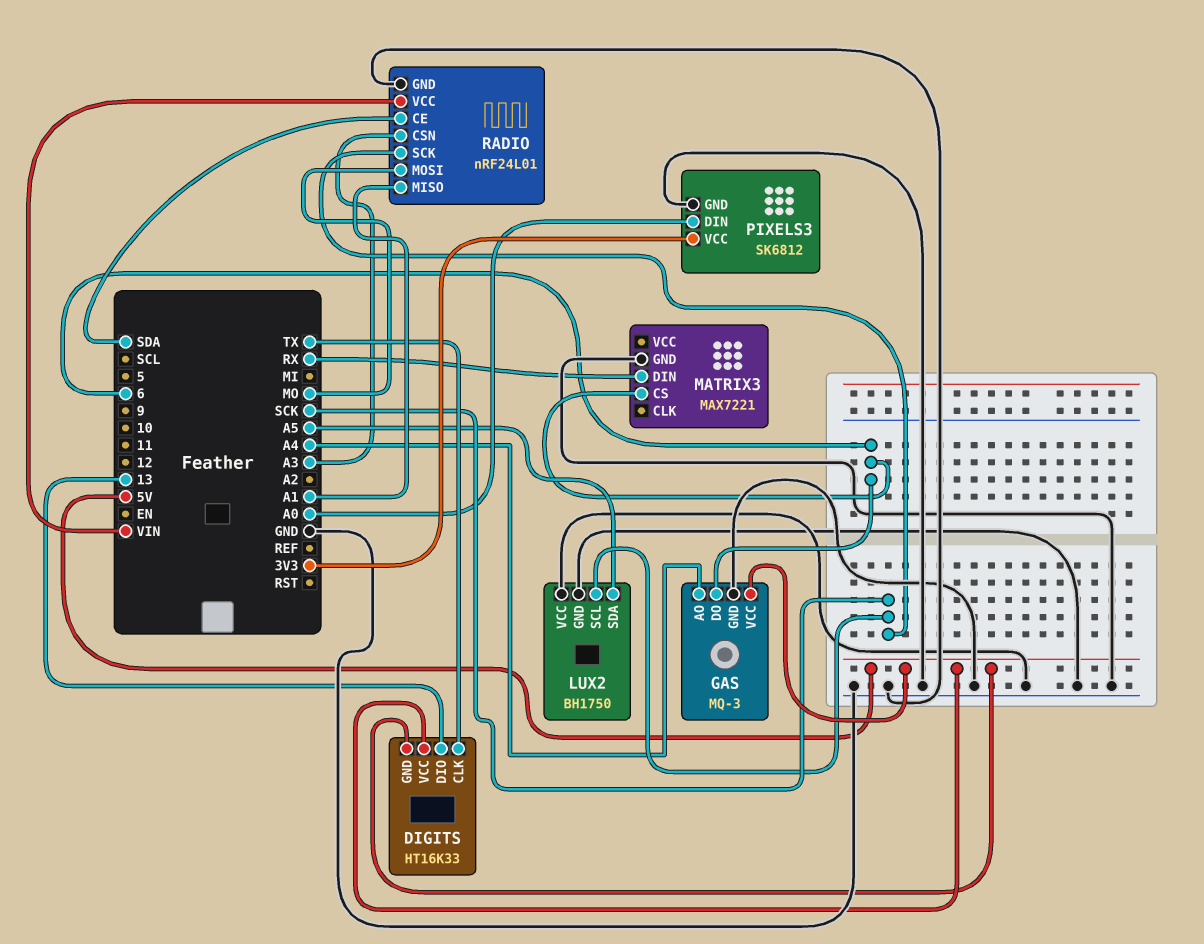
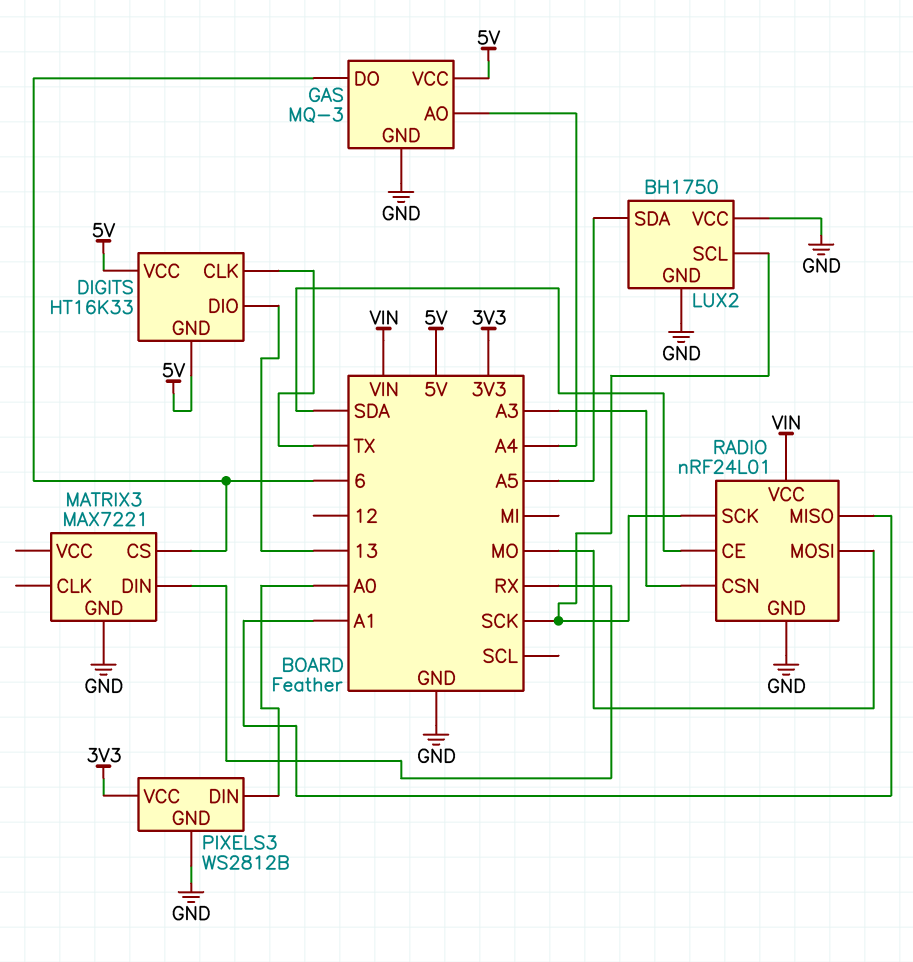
PIXELS3: SK6812 -> WS2812B

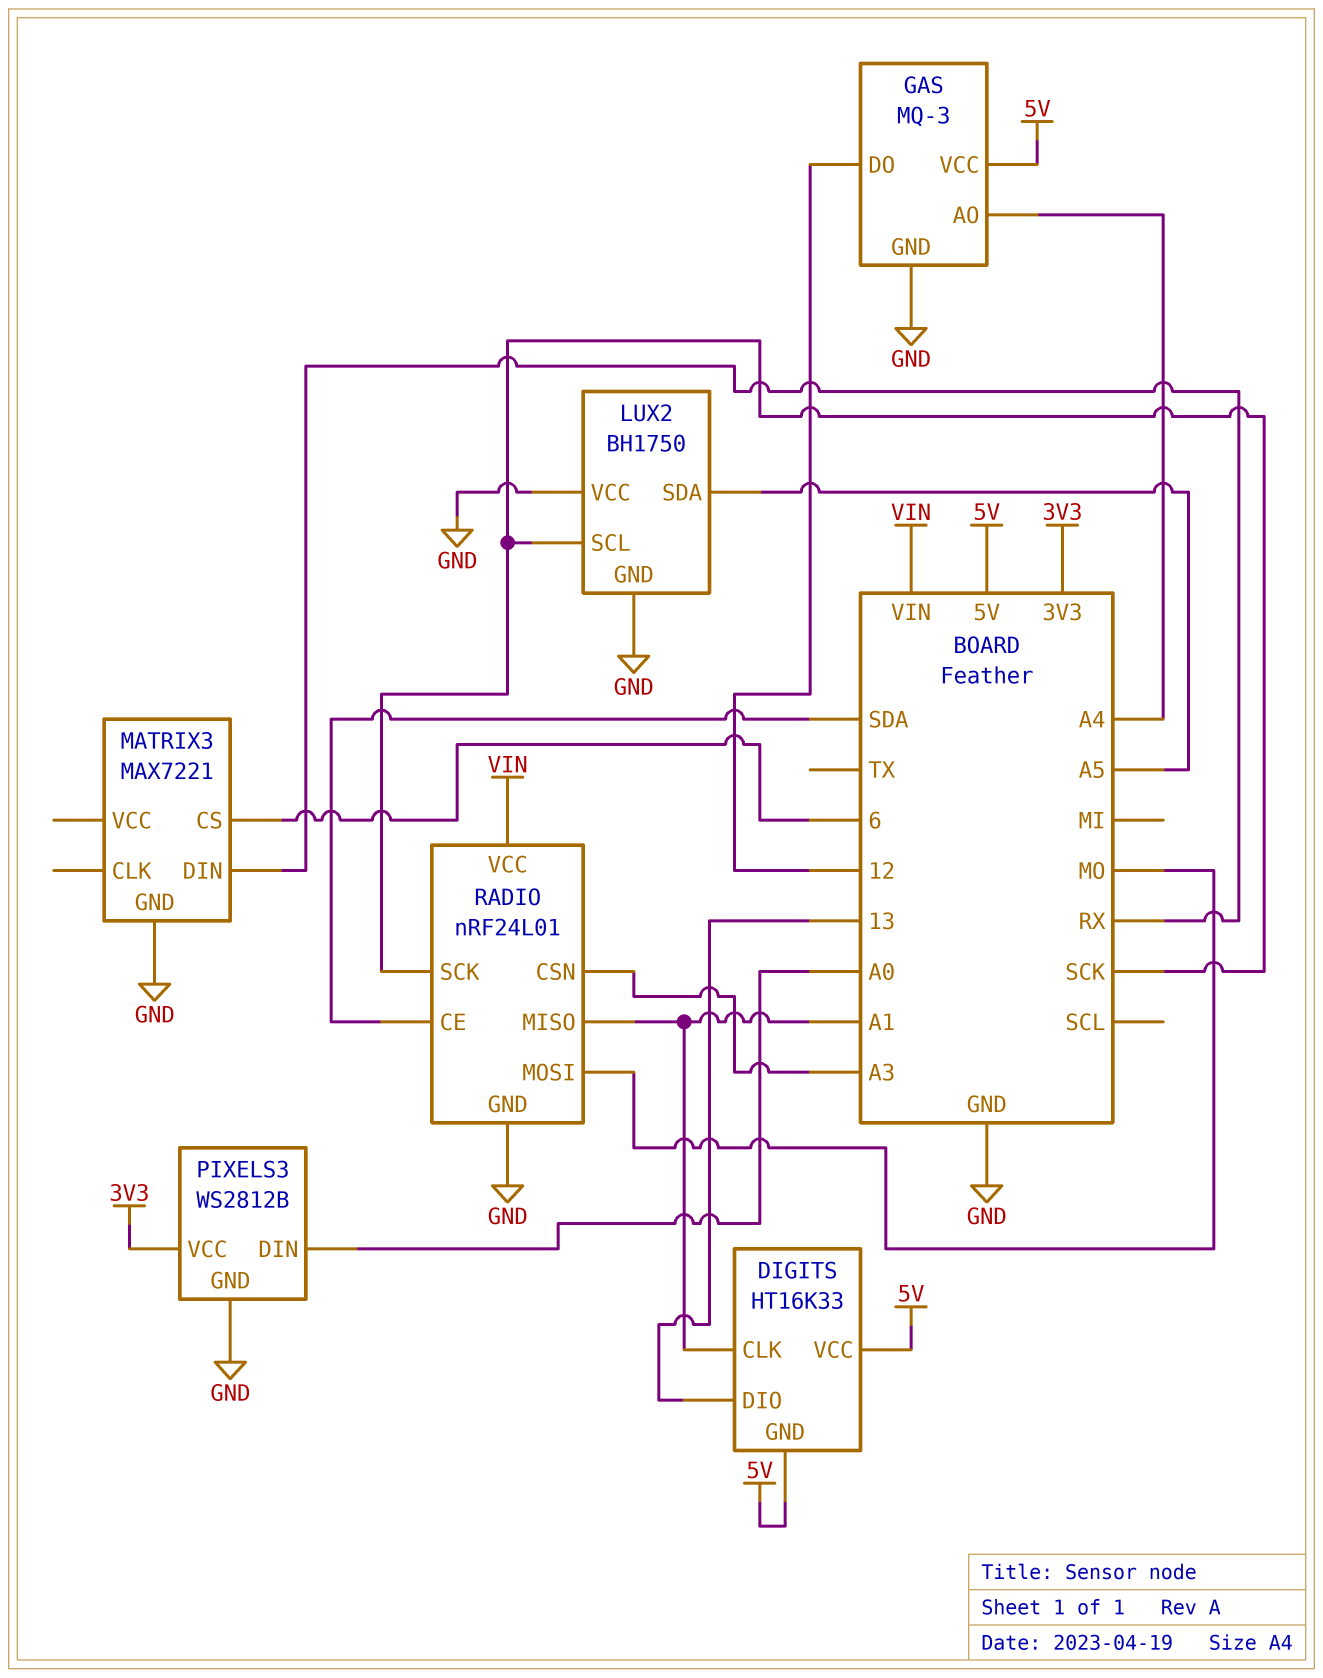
DIGITS pin CLK: TX -> A1
GAS pin DO: 6 -> 12

